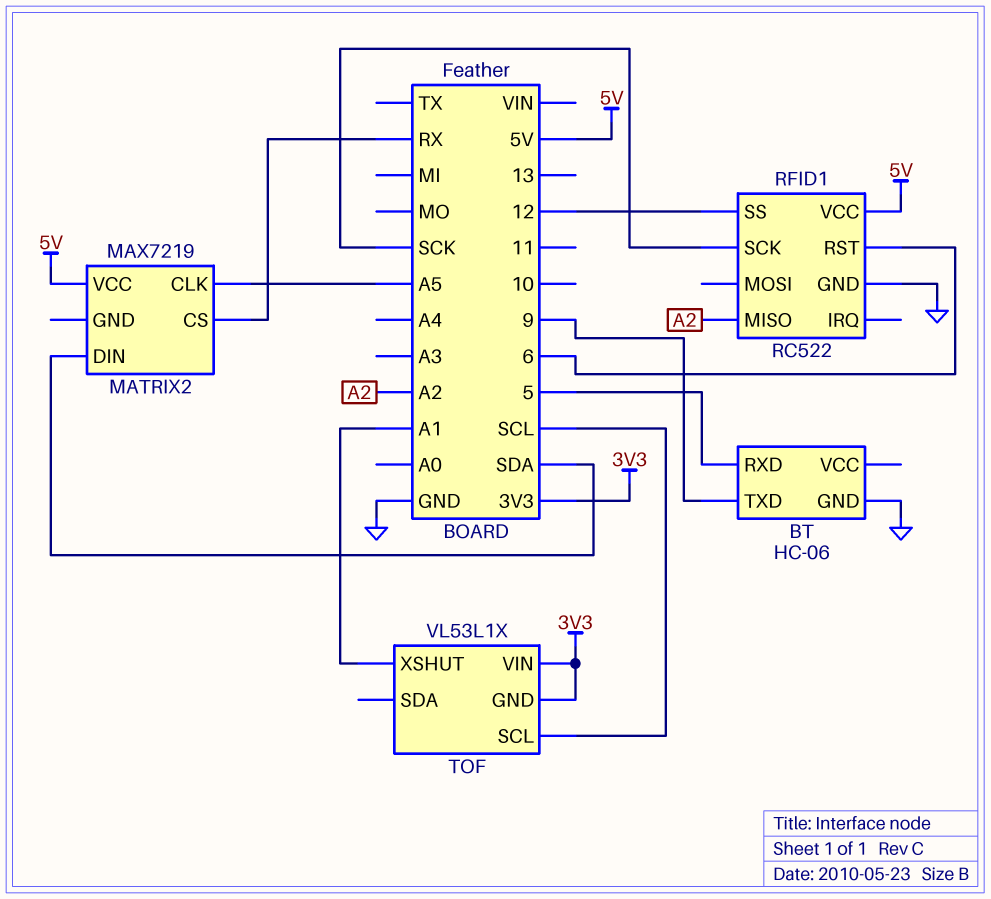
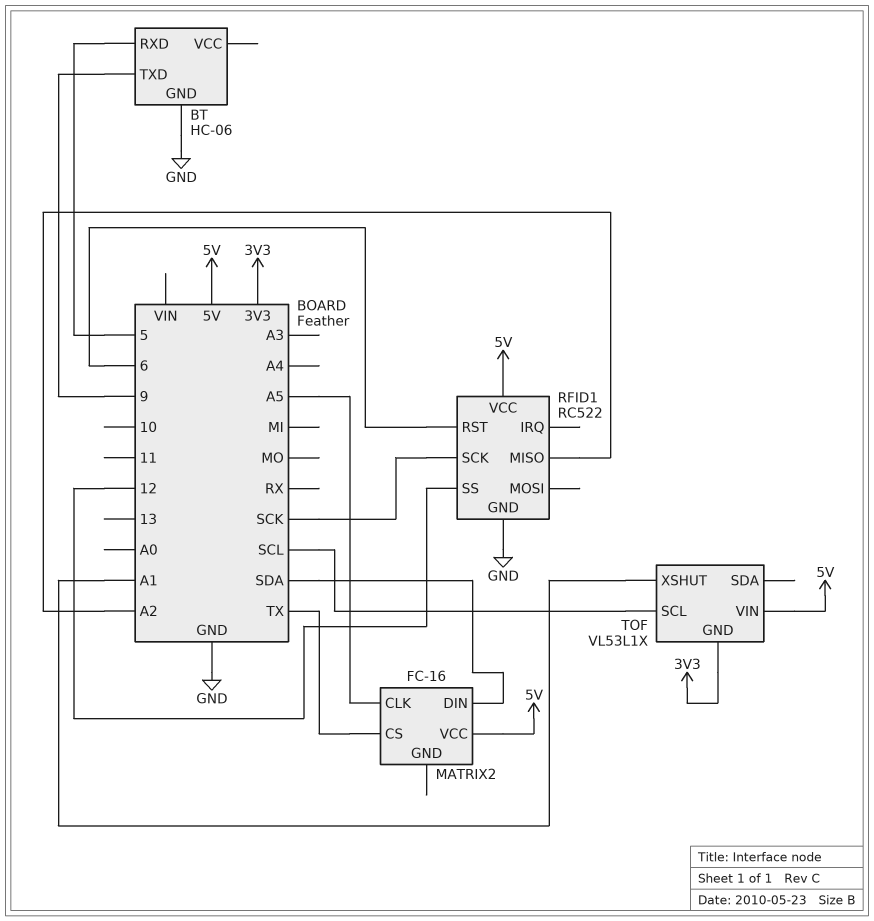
MATRIX2: MAX7219 -> FC-16
MATRIX2 pin CS: RX -> TX
TOF pin VIN: 3V3 -> 5V

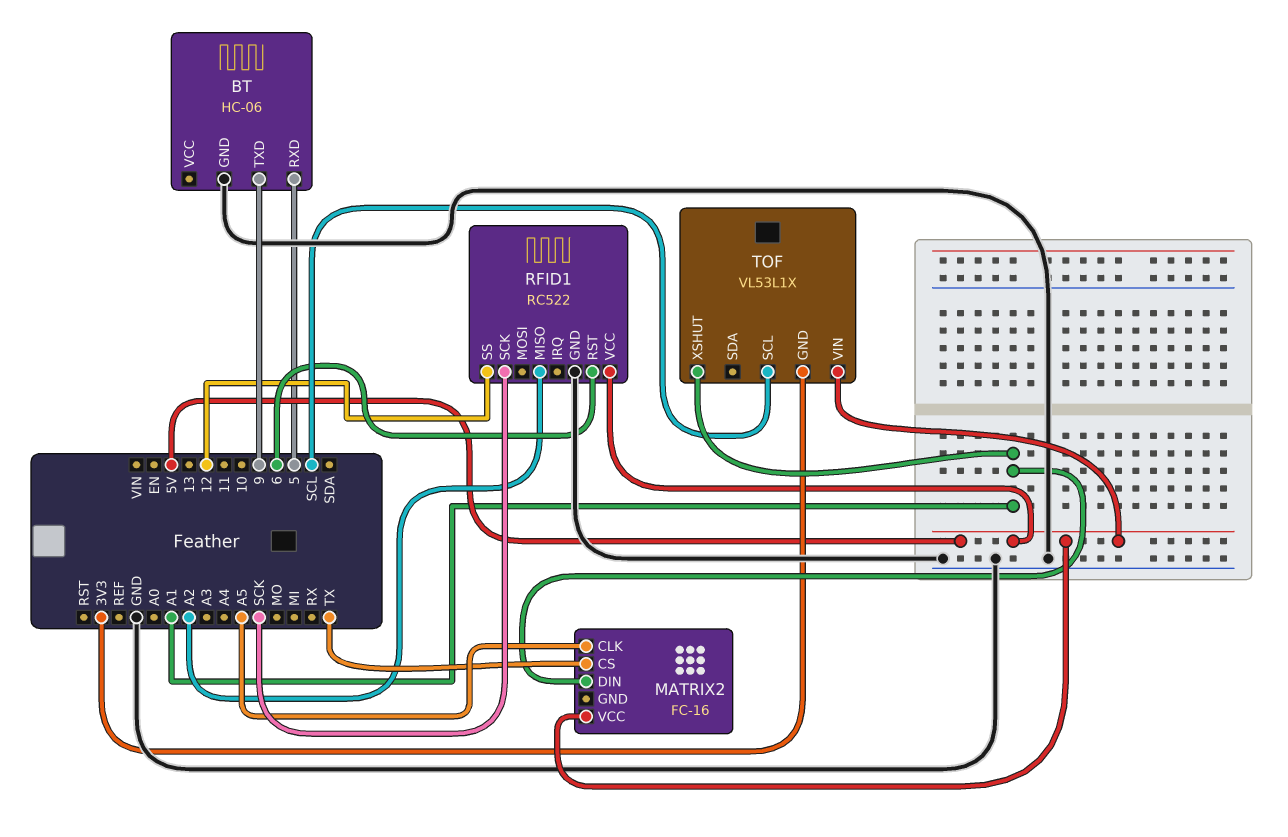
MATRIX2 pin DIN: SDA -> A1

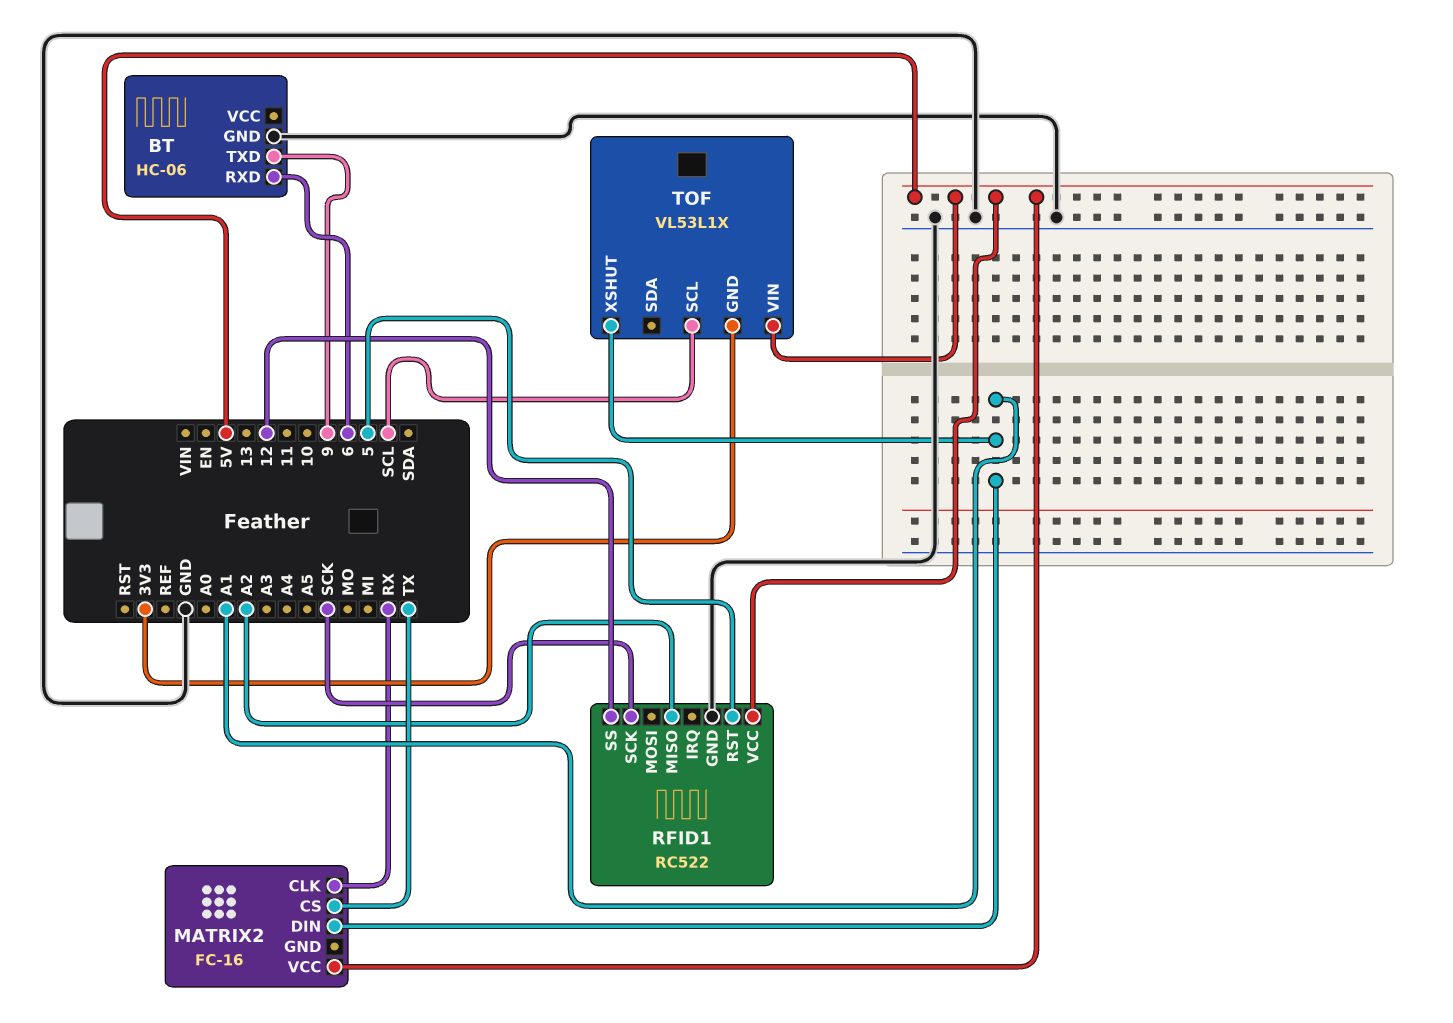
BT pin RXD: 5 -> 6
MATRIX2 pin CLK: A5 -> RX
RFID1 pin RST: 6 -> 5

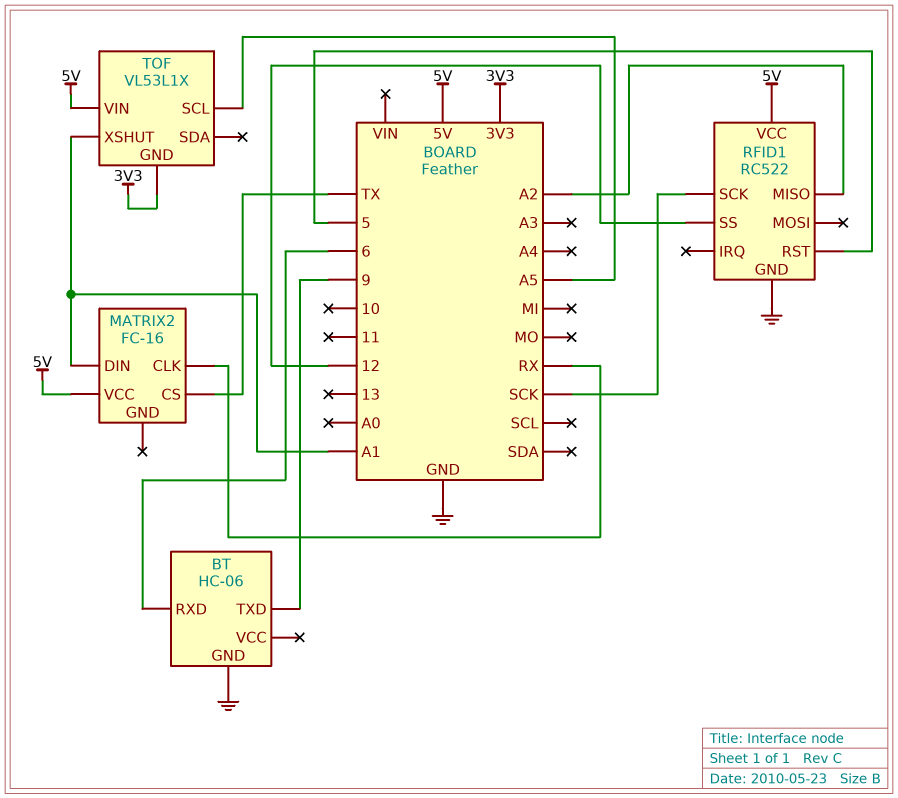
TOF pin SCL: SCL -> A5

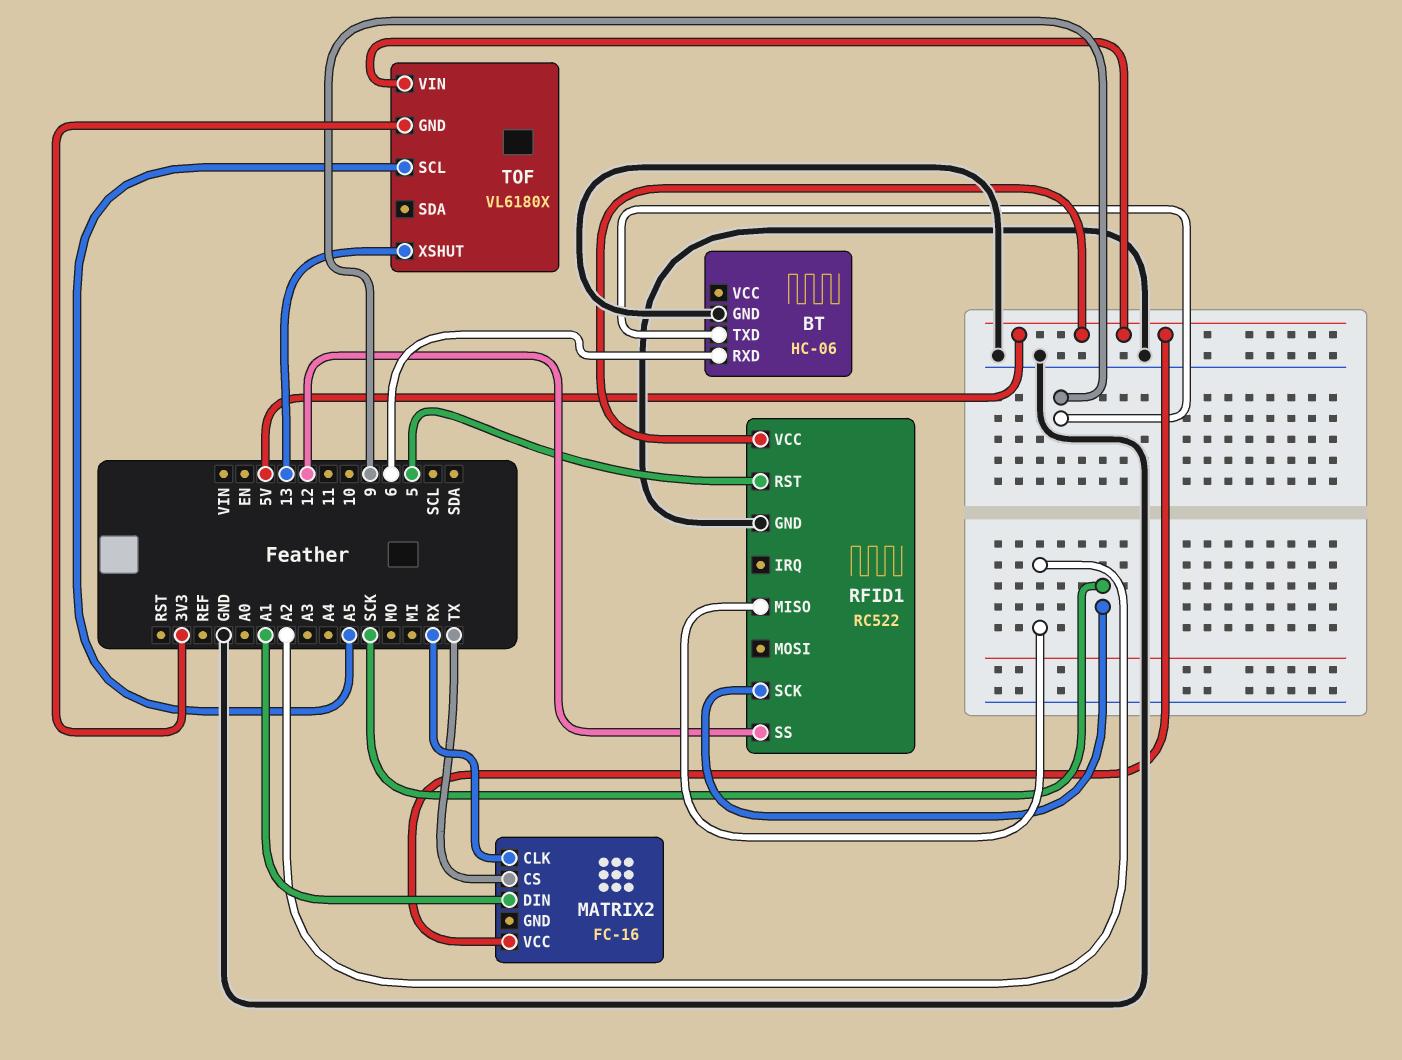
TOF: VL53L1X -> VL6180X
TOF pin XSHUT: A1 -> 13

